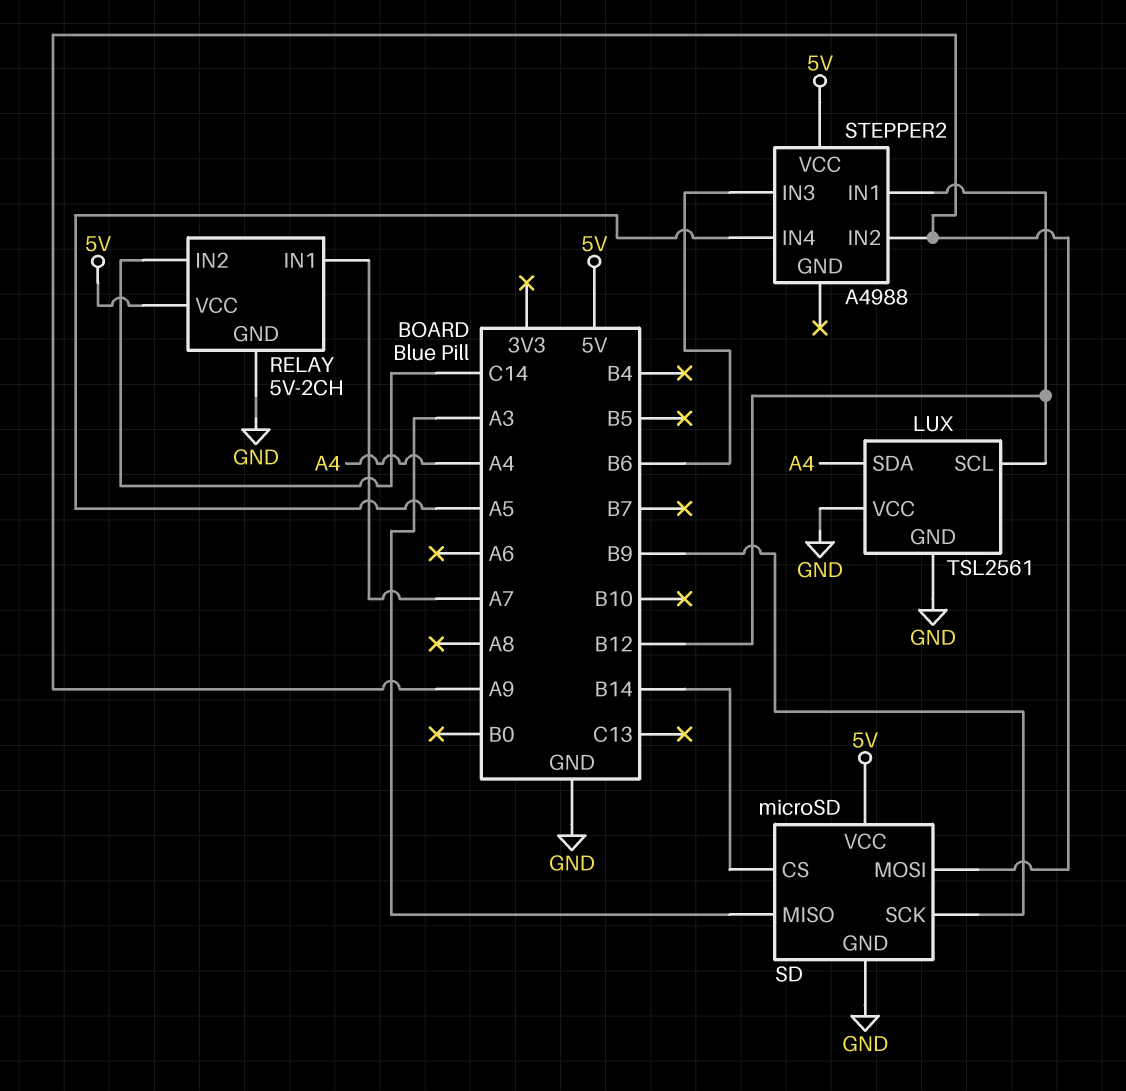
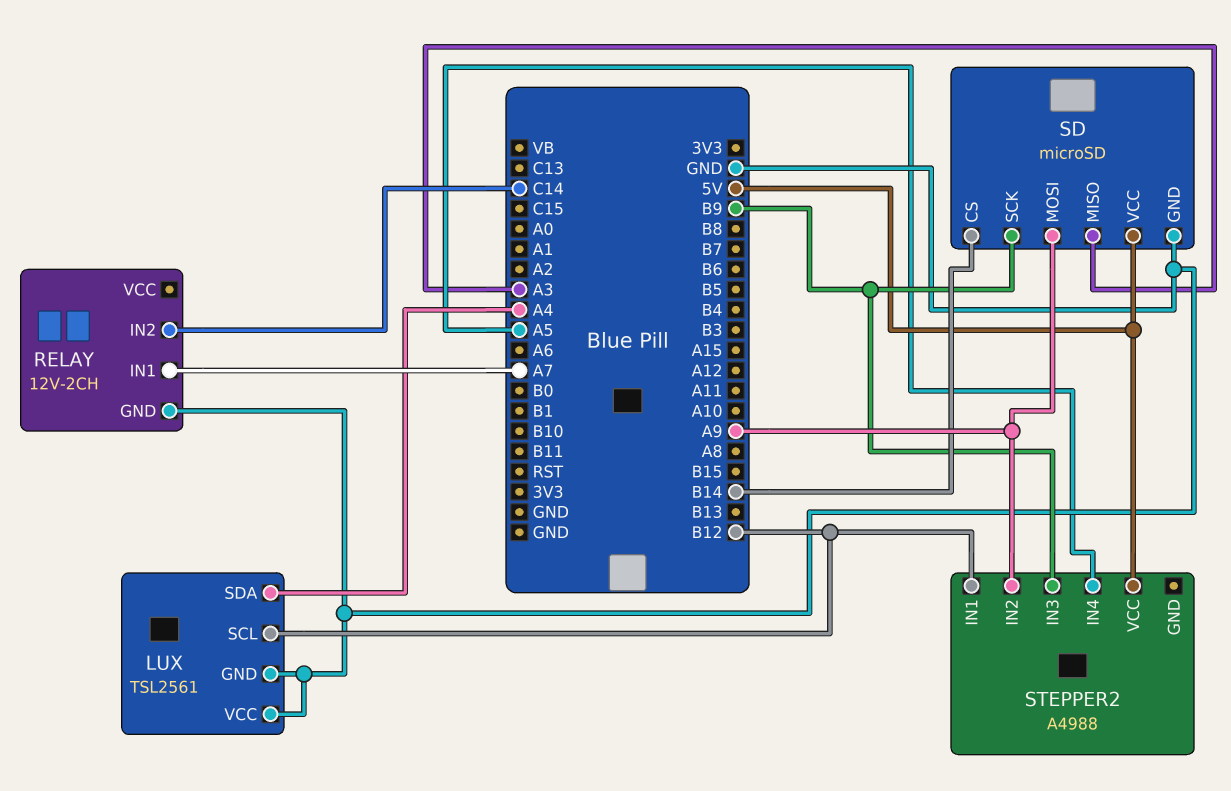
RELAY: 5V-2CH -> 12V-2CH
RELAY pin VCC: 5V -> none
STEPPER2 pin IN3: B6 -> B9

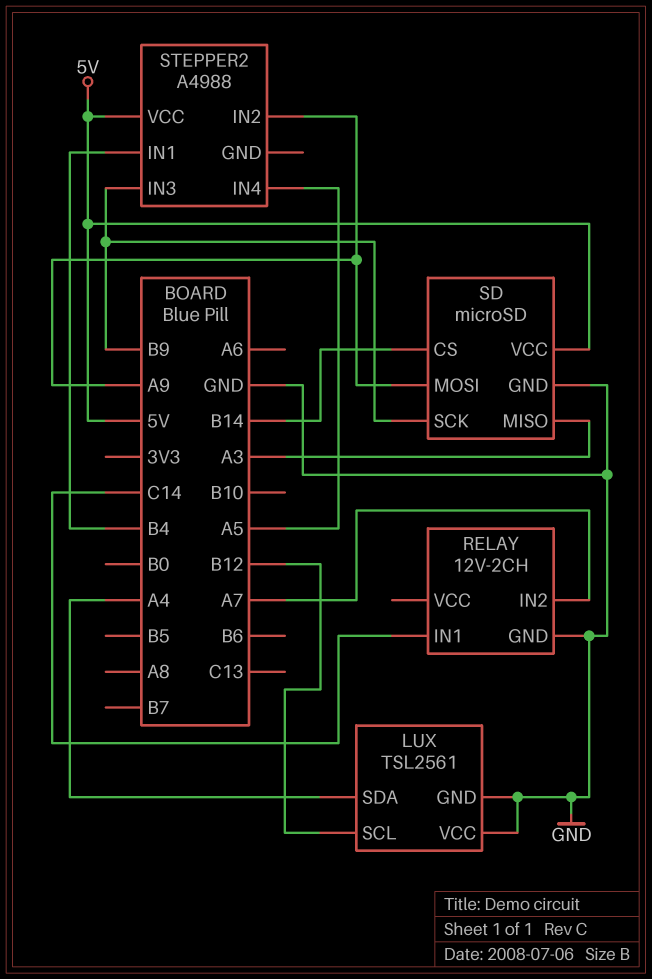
RELAY pin IN1: A7 -> C14
RELAY pin IN2: C14 -> A7
STEPPER2 pin IN1: B12 -> B4

